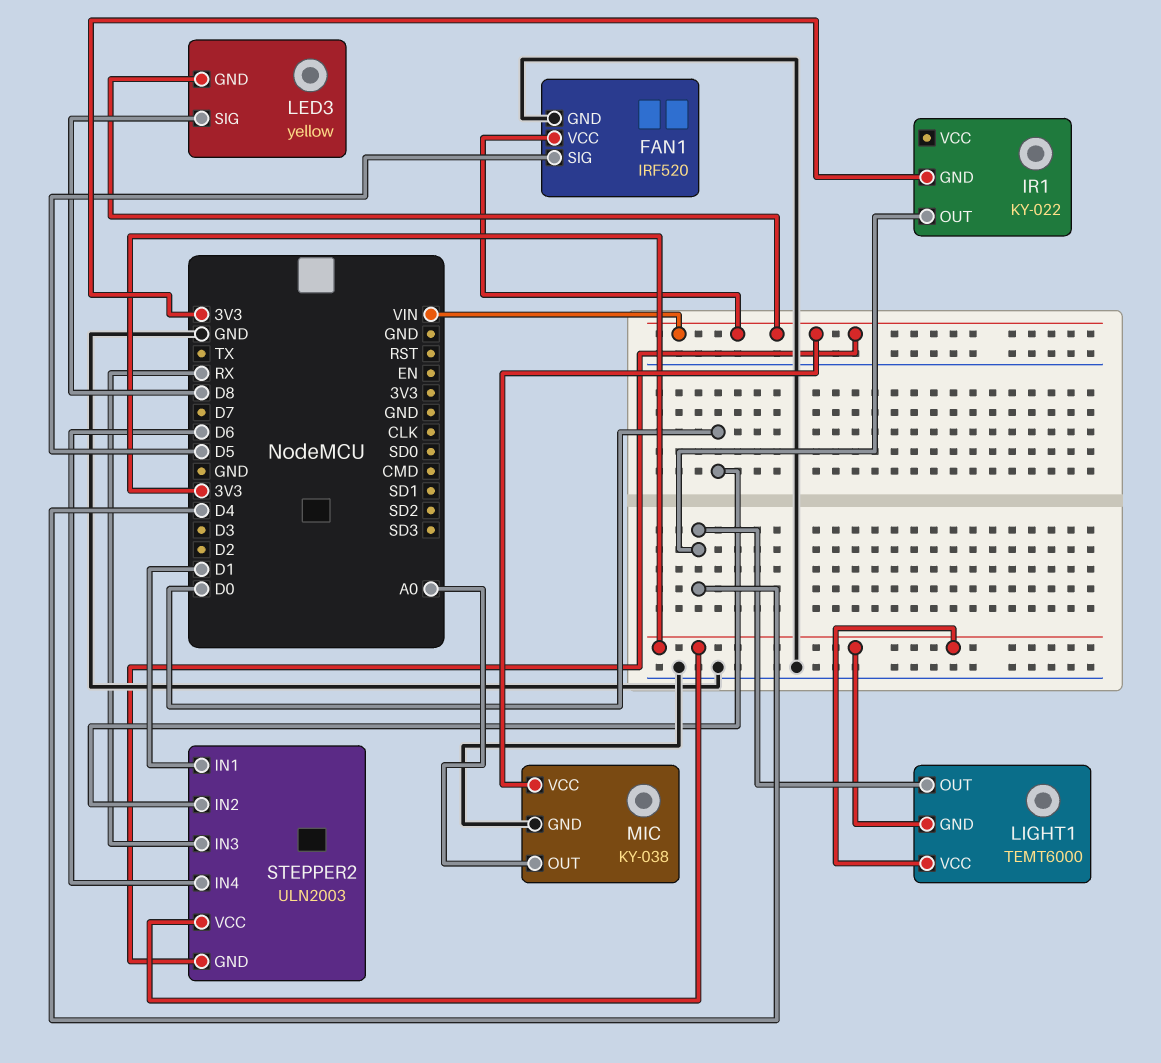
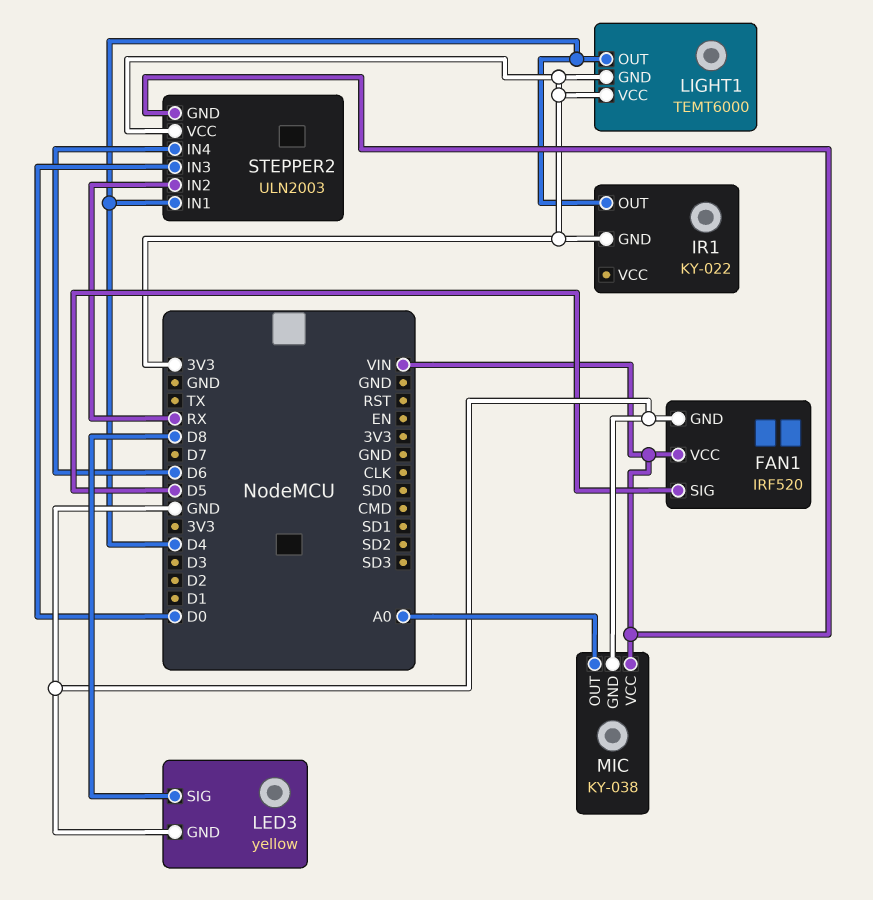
LED3 pin GND: VIN -> GND
STEPPER2 pin IN1: D1 -> D4
STEPPER2 pin IN2: D0 -> RX
STEPPER2 pin IN3: RX -> D0

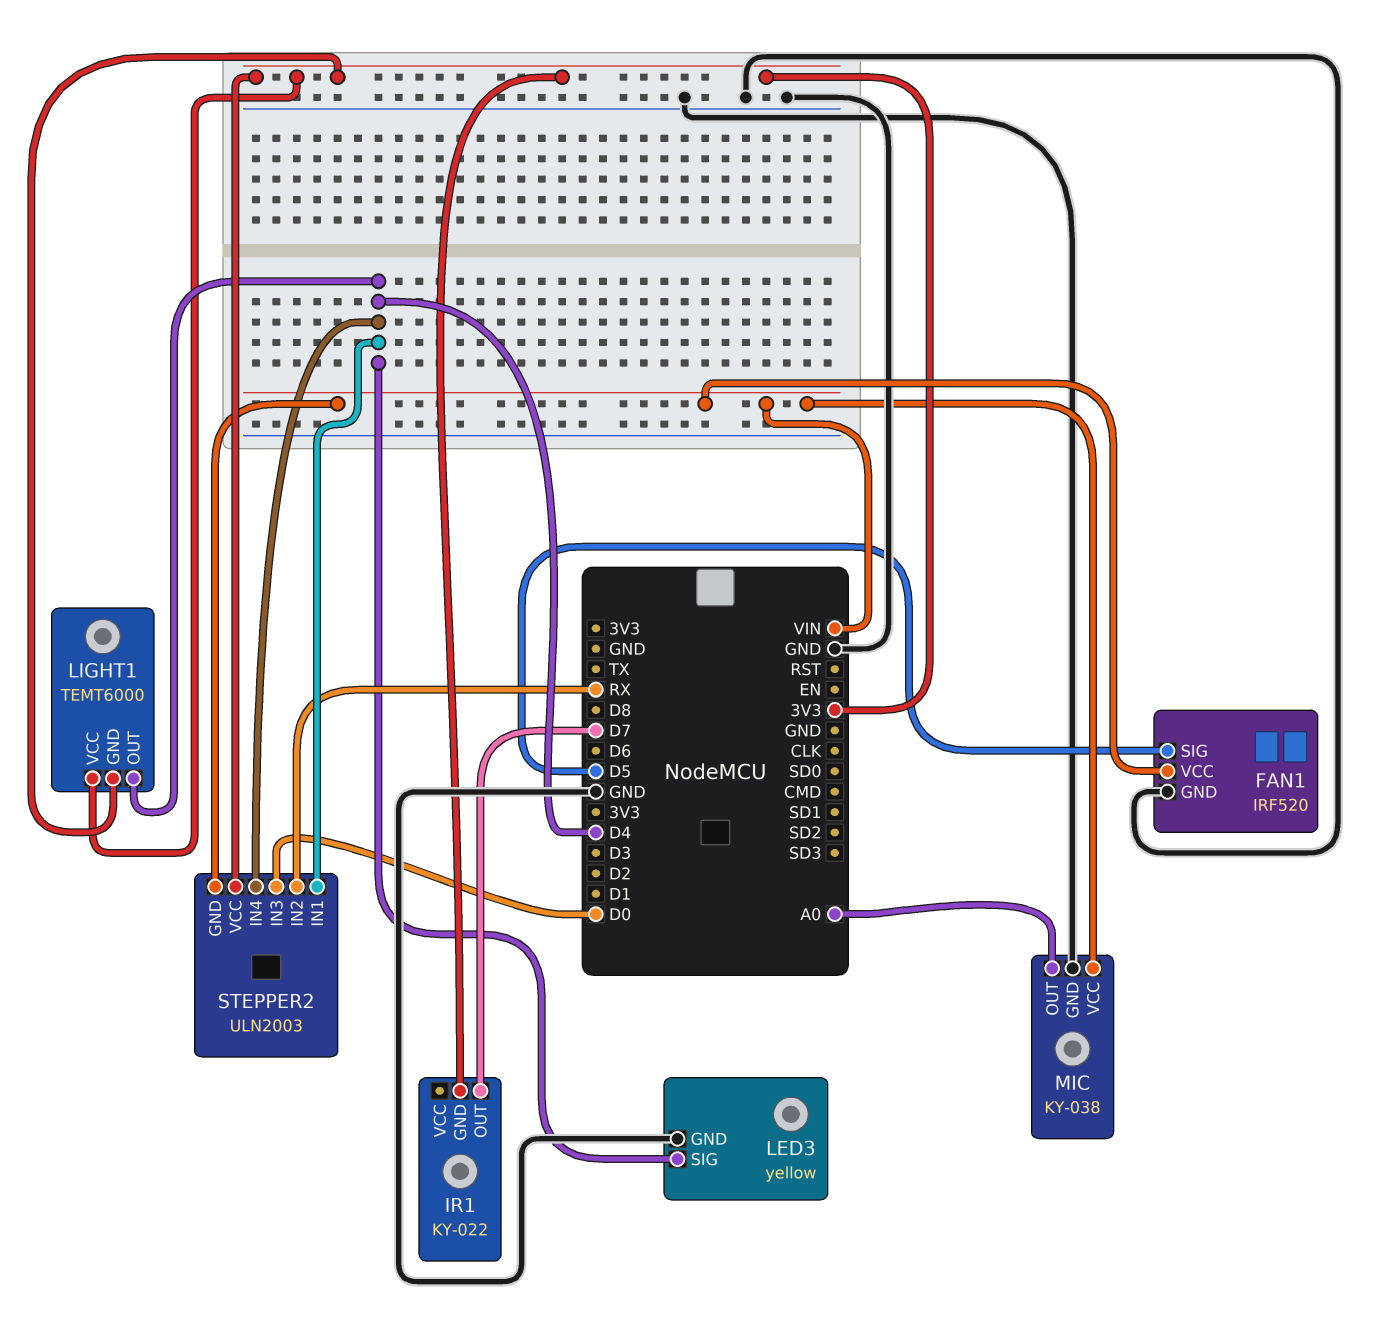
IR1 pin OUT: D4 -> D7
LED3 pin SIG: D8 -> D4
STEPPER2 pin IN4: D6 -> D4

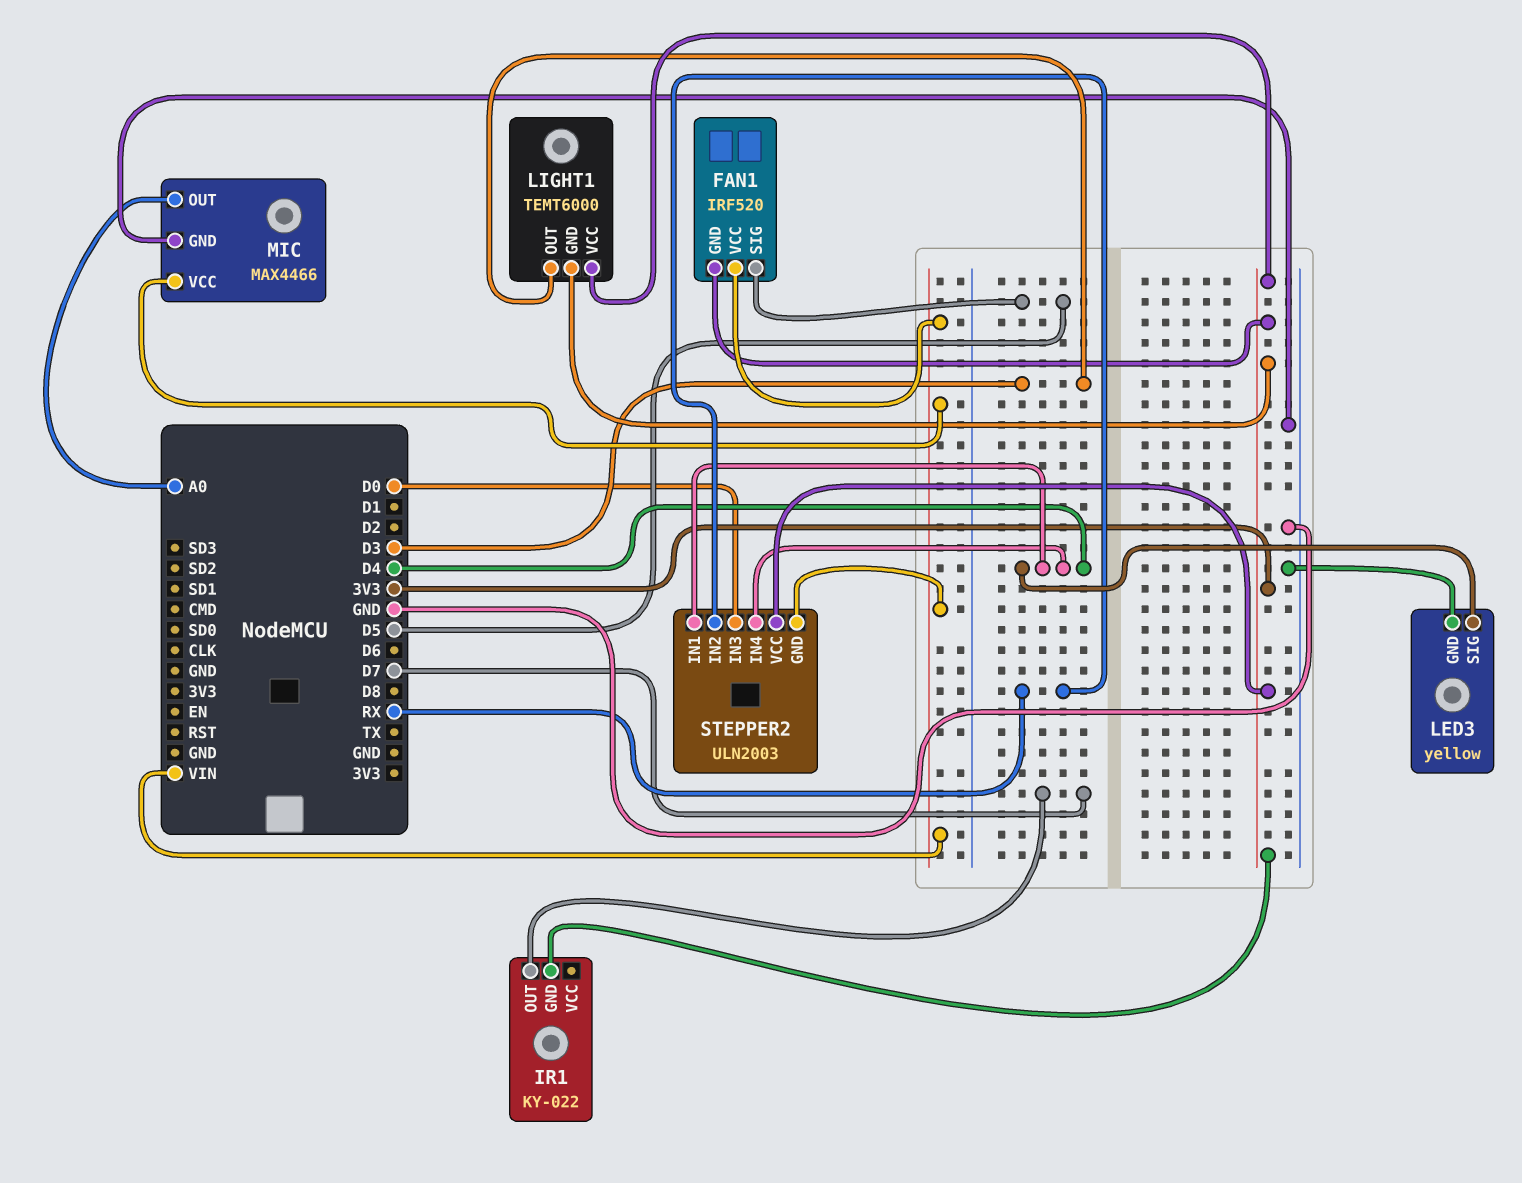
FAN1 pin GND: GND -> 3V3
LIGHT1 pin OUT: D4 -> D3
MIC: KY-038 -> MAX4466

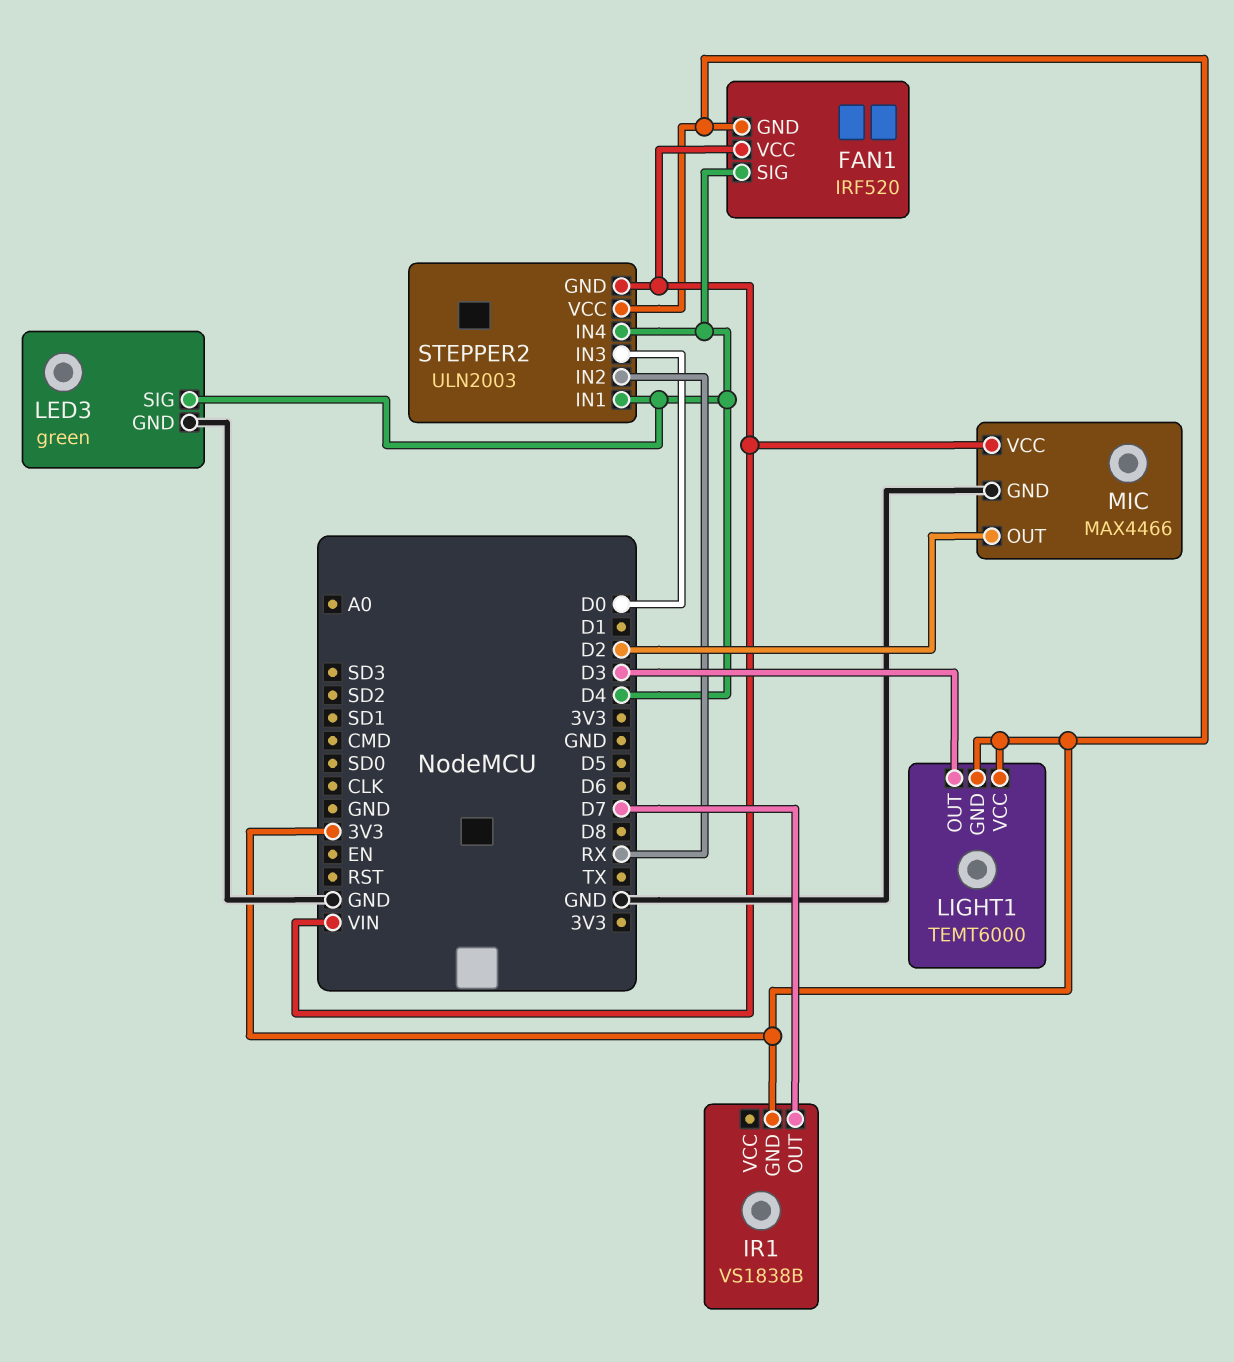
FAN1 pin SIG: D5 -> D4
IR1: KY-022 -> VS1838B
LED3: yellow -> green
MIC pin OUT: A0 -> D2

